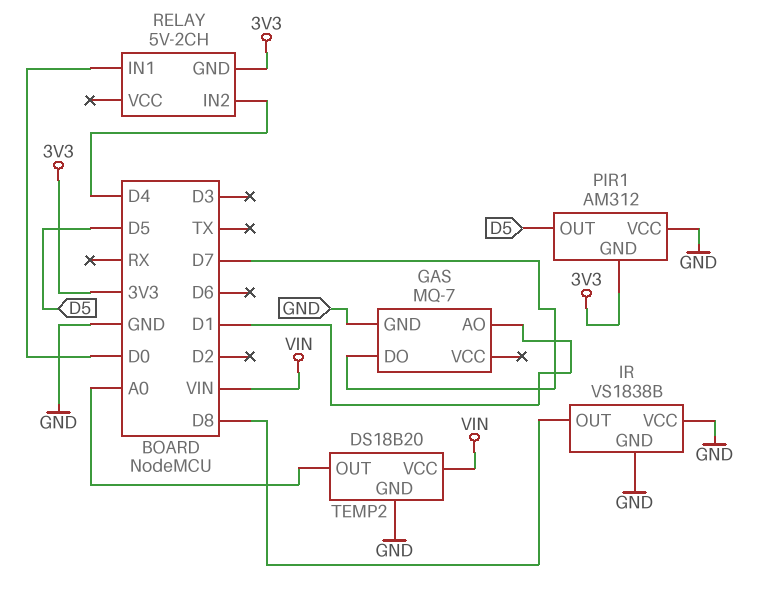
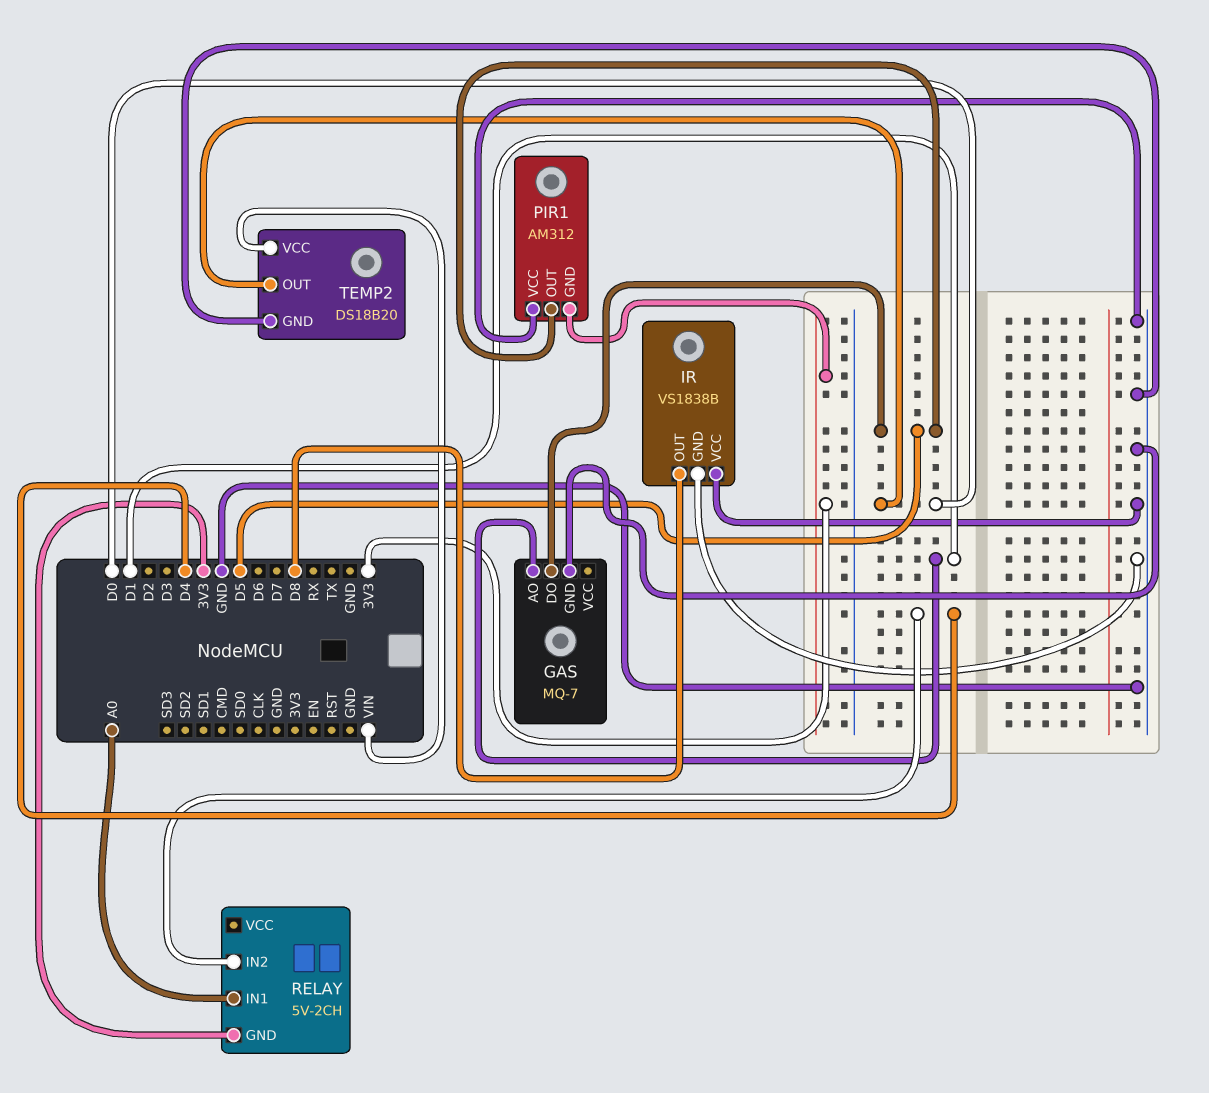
GAS pin DO: D7 -> D5
RELAY pin IN1: D0 -> A0
TEMP2 pin OUT: A0 -> D0

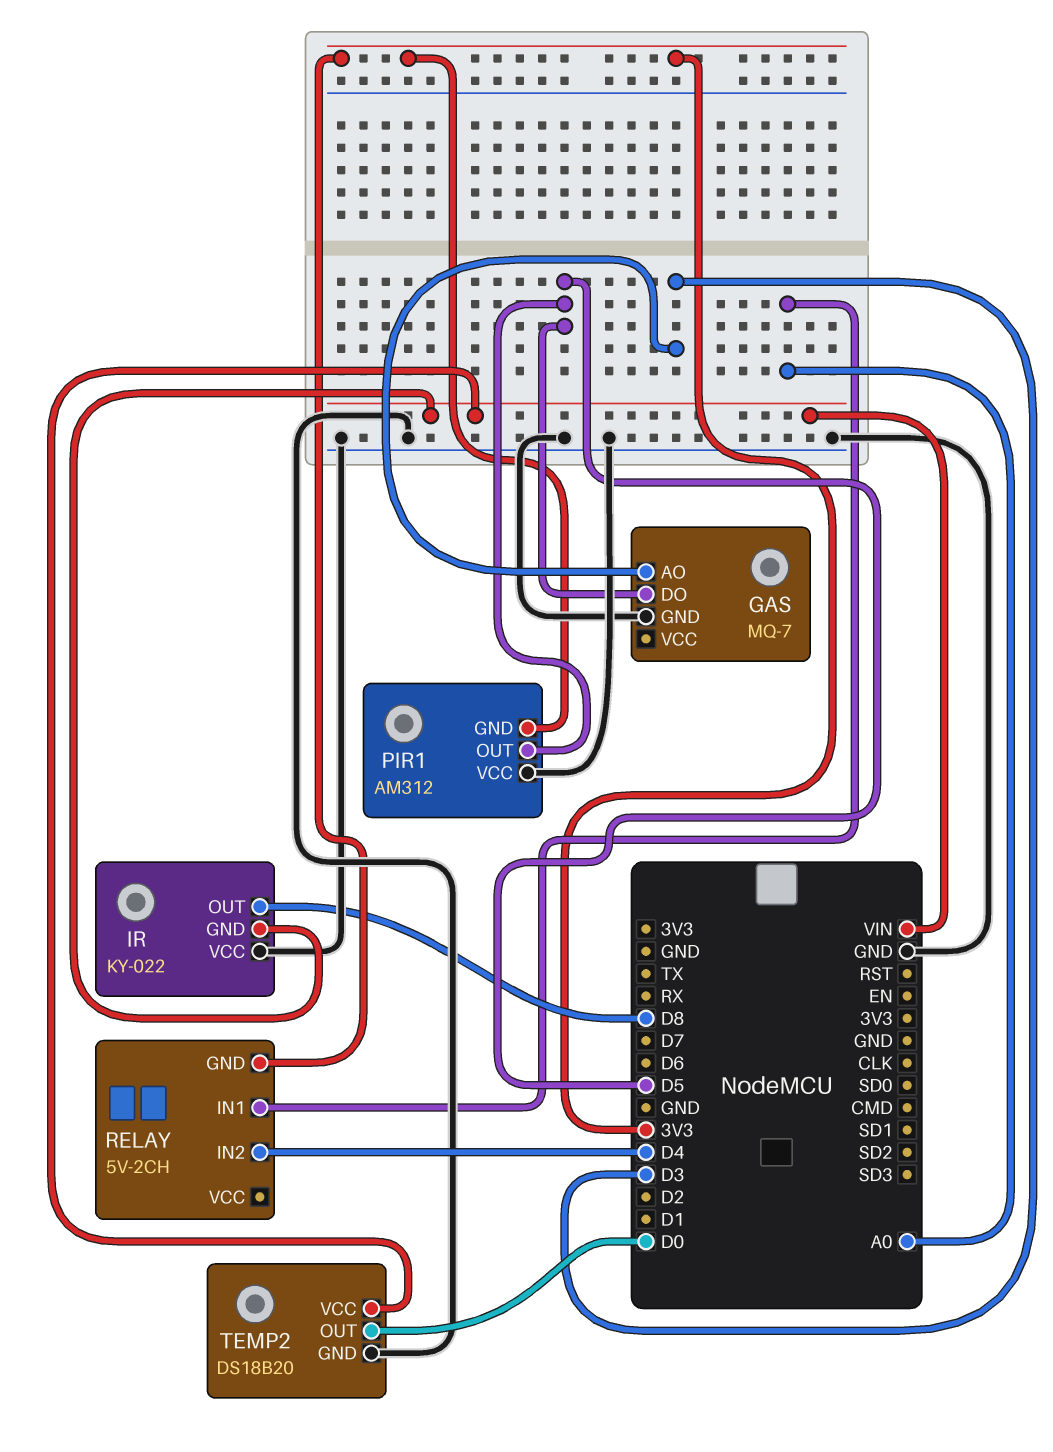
GAS pin AO: D1 -> D3
IR: VS1838B -> KY-022
IR pin GND: GND -> VIN

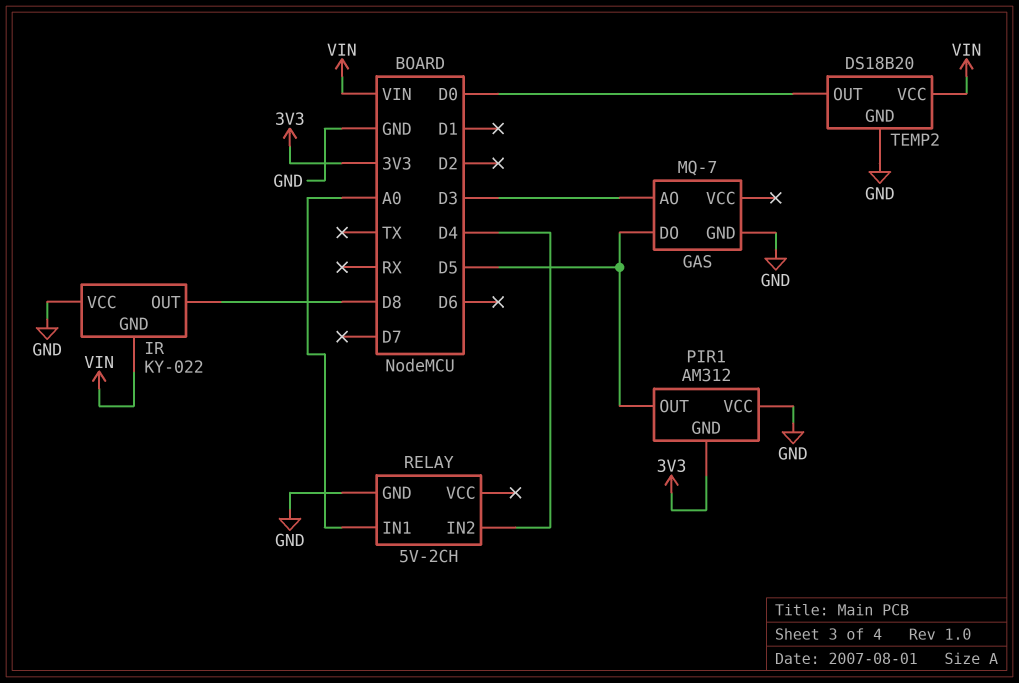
RELAY pin GND: 3V3 -> GND

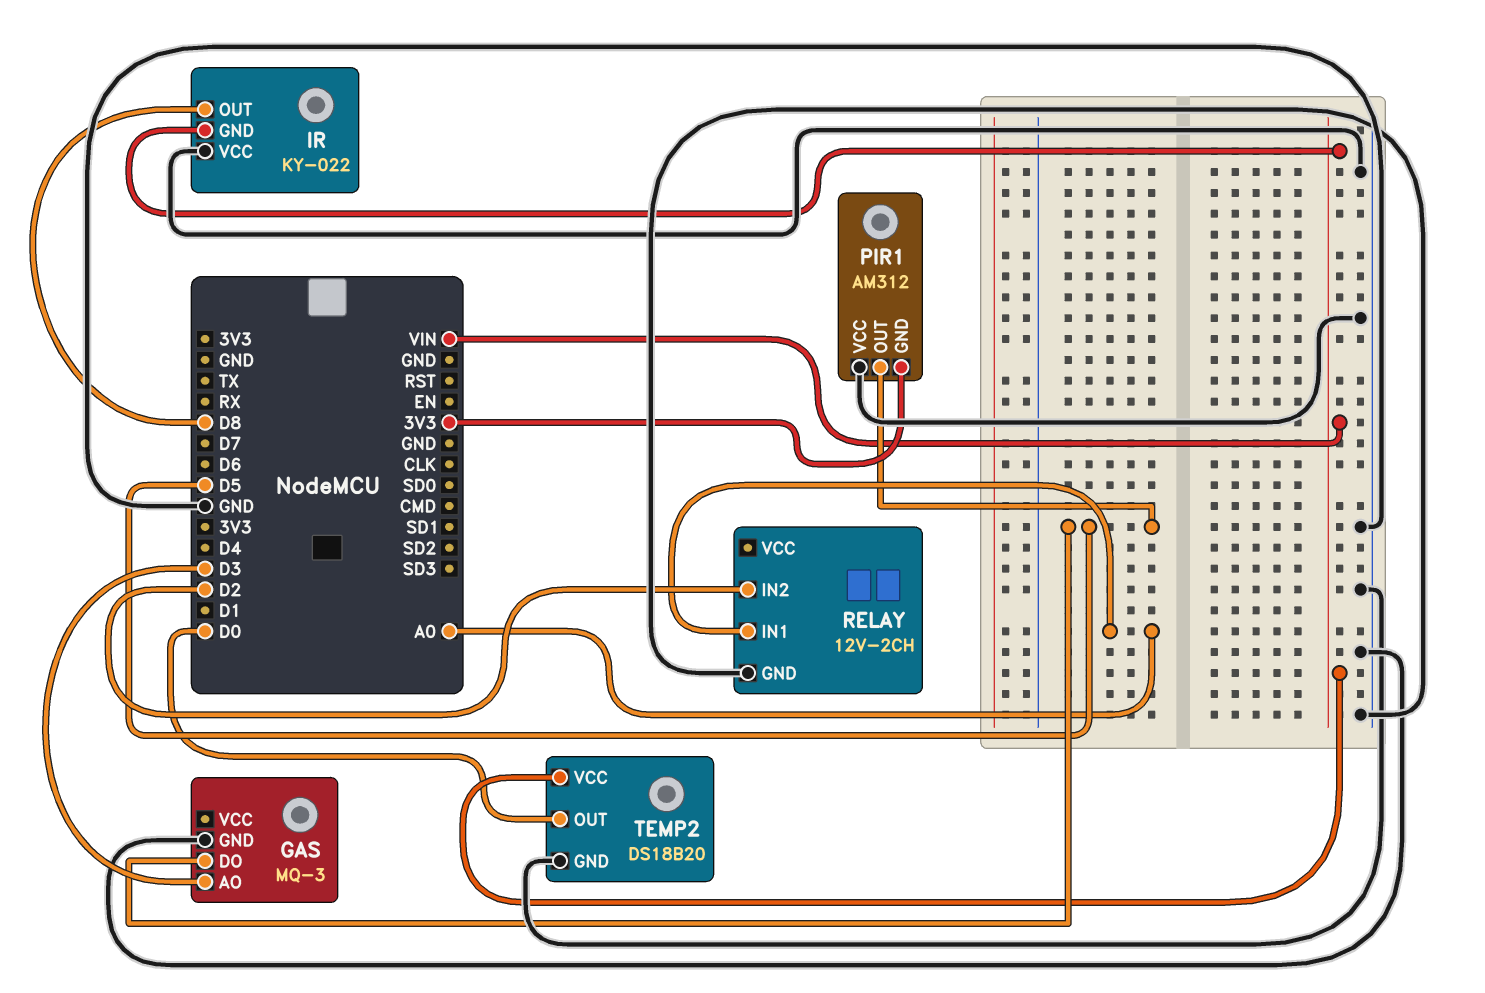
GAS: MQ-7 -> MQ-3
RELAY: 5V-2CH -> 12V-2CH
RELAY pin IN2: D4 -> D2

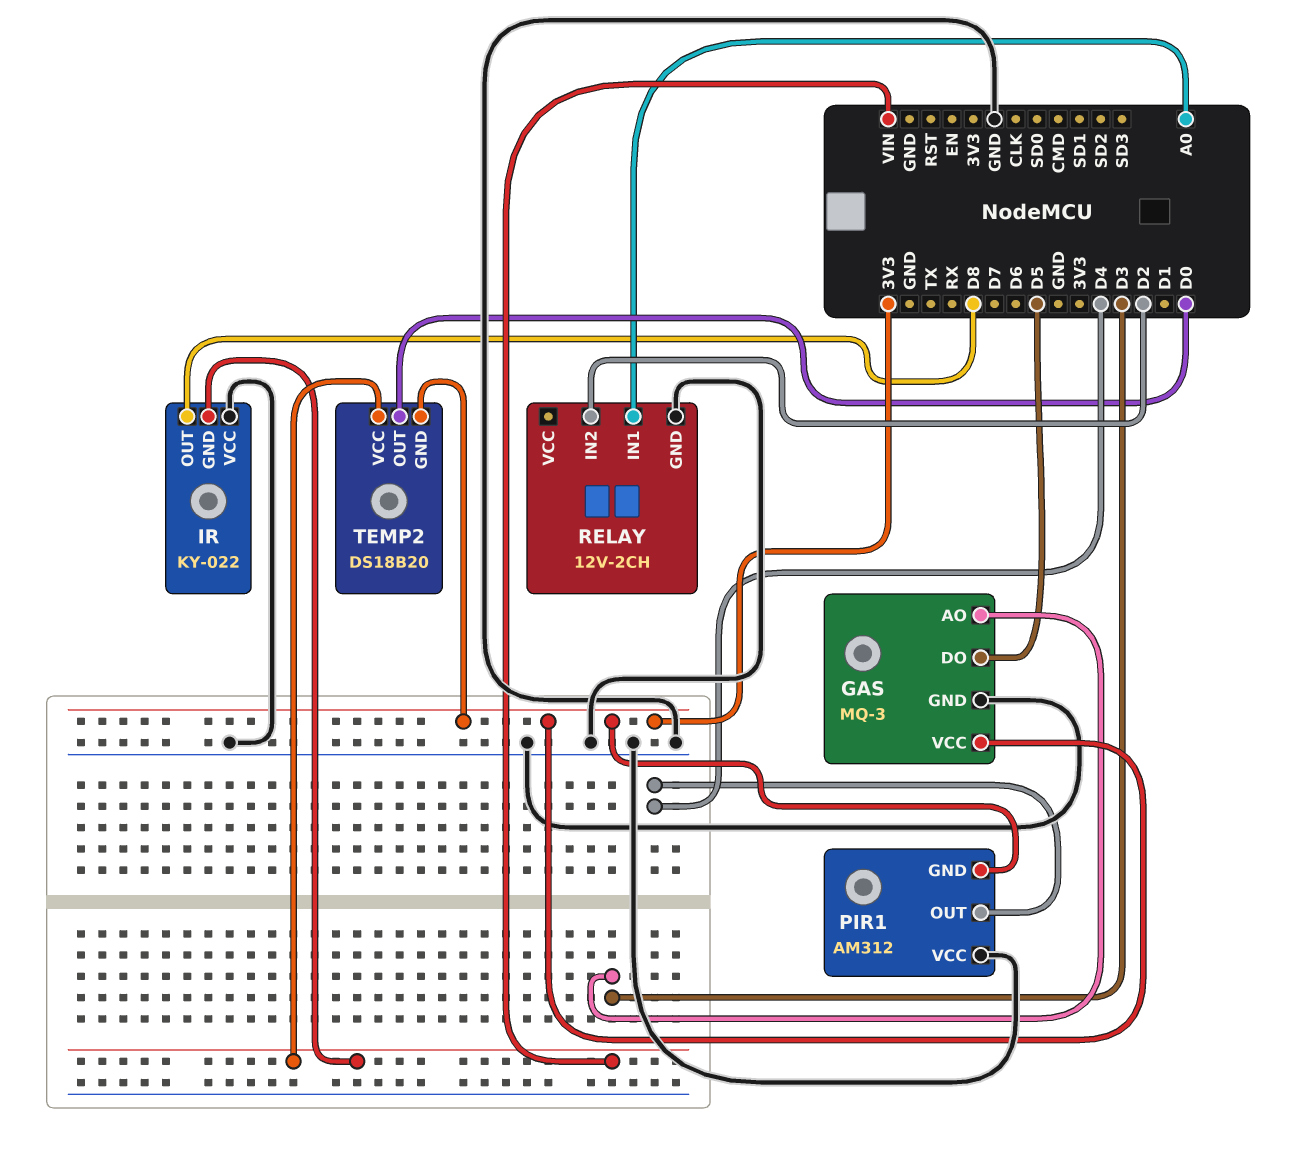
GAS pin VCC: none -> 3V3
PIR1 pin OUT: D5 -> D4
TEMP2 pin GND: GND -> 3V3

